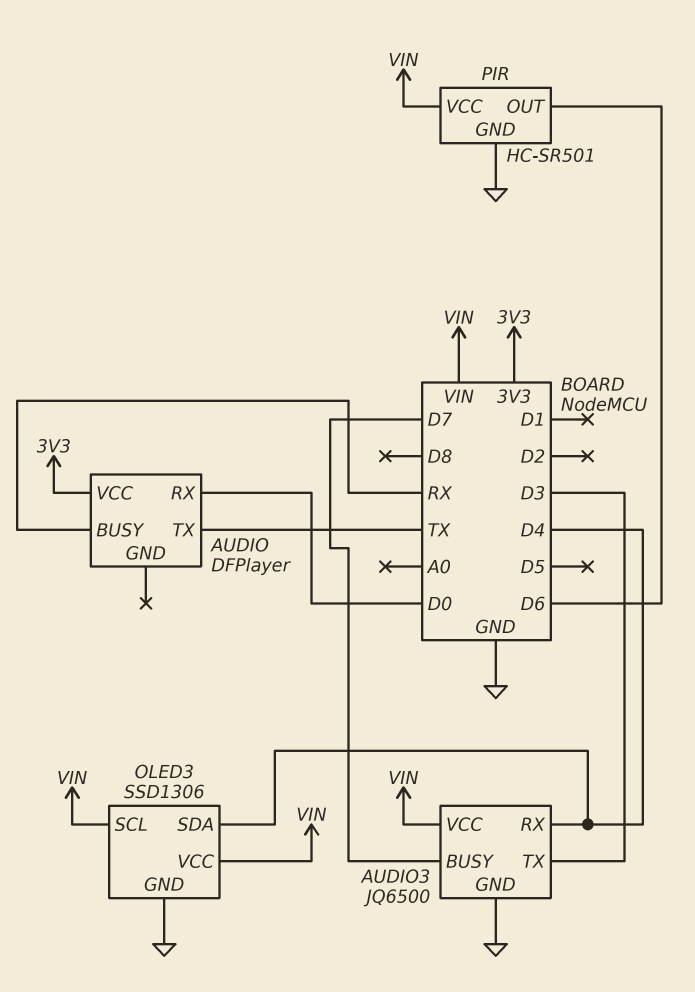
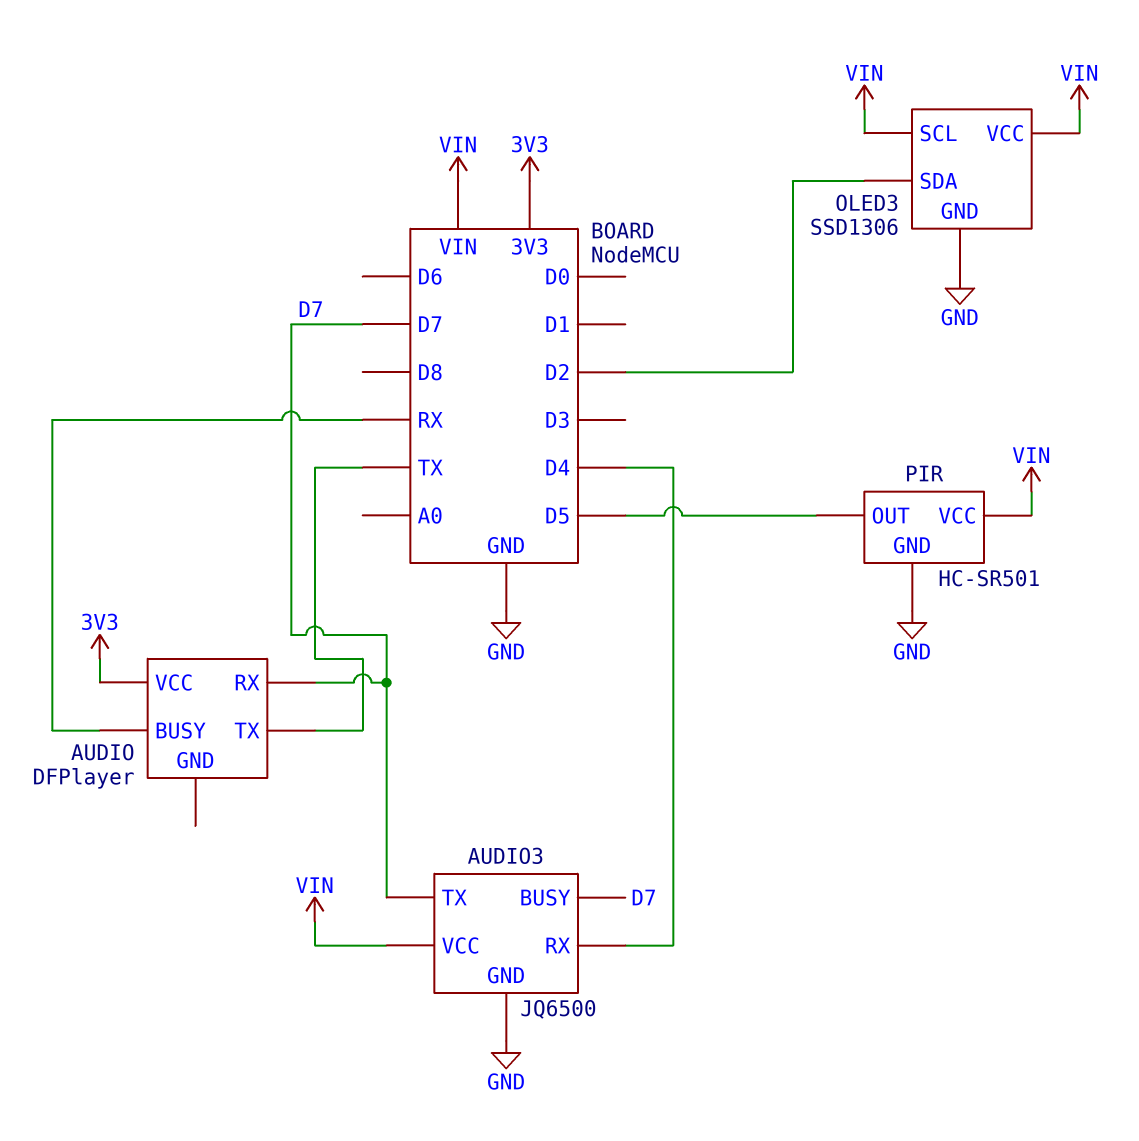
AUDIO pin RX: D0 -> D7
AUDIO3 pin TX: D3 -> D7
OLED3 pin SDA: D4 -> D2
PIR pin OUT: D6 -> D5

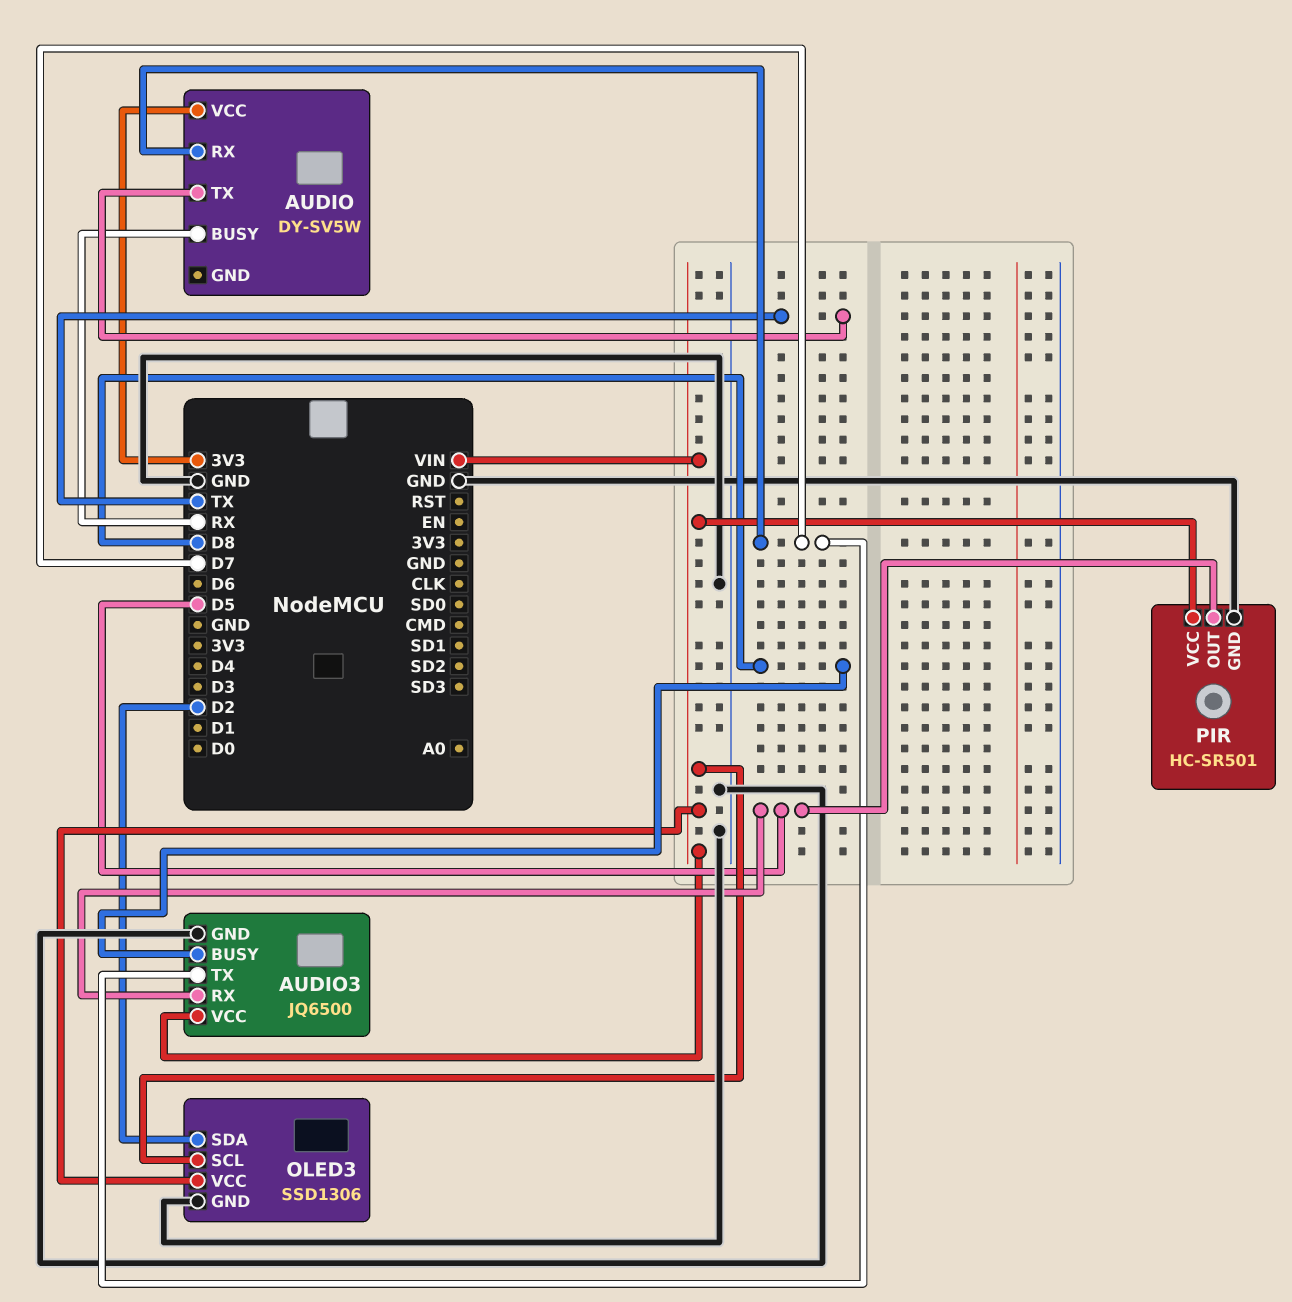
AUDIO: DFPlayer -> DY-SV5W
AUDIO3 pin BUSY: D7 -> D8
AUDIO3 pin RX: D4 -> D5

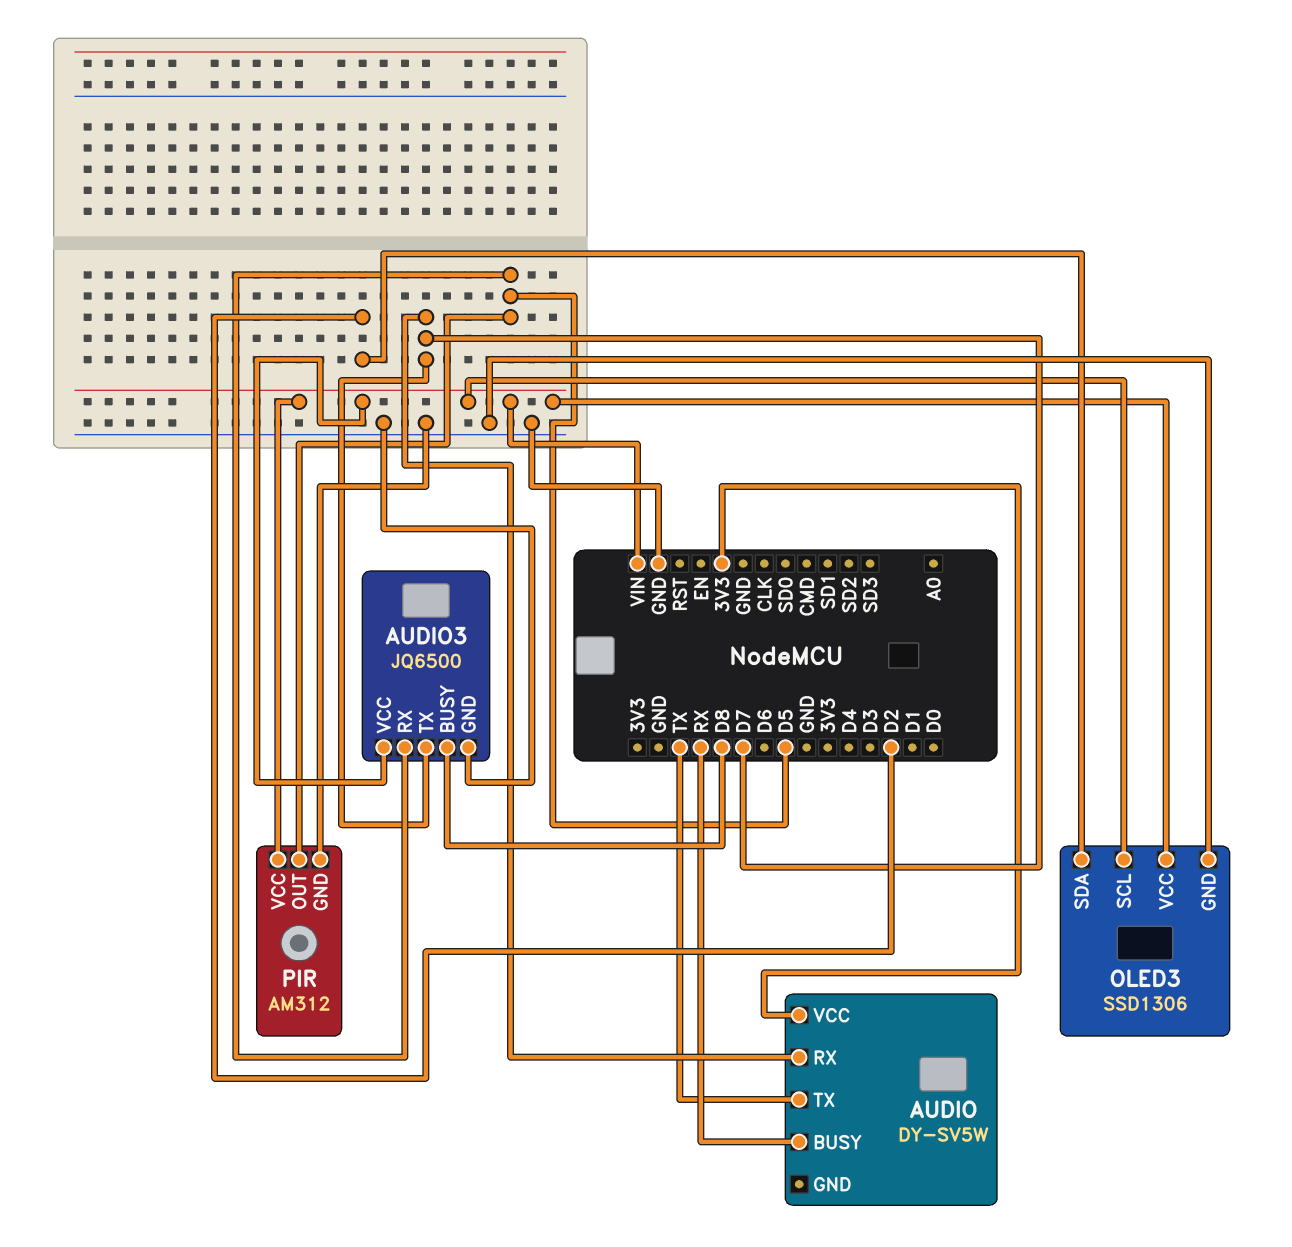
PIR: HC-SR501 -> AM312

